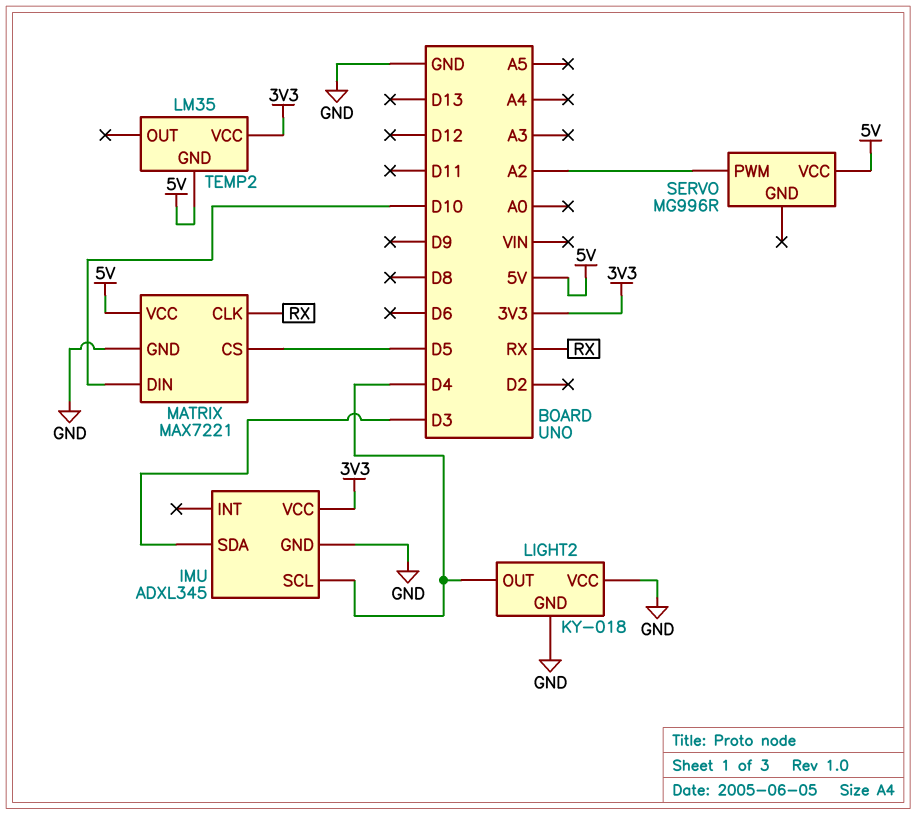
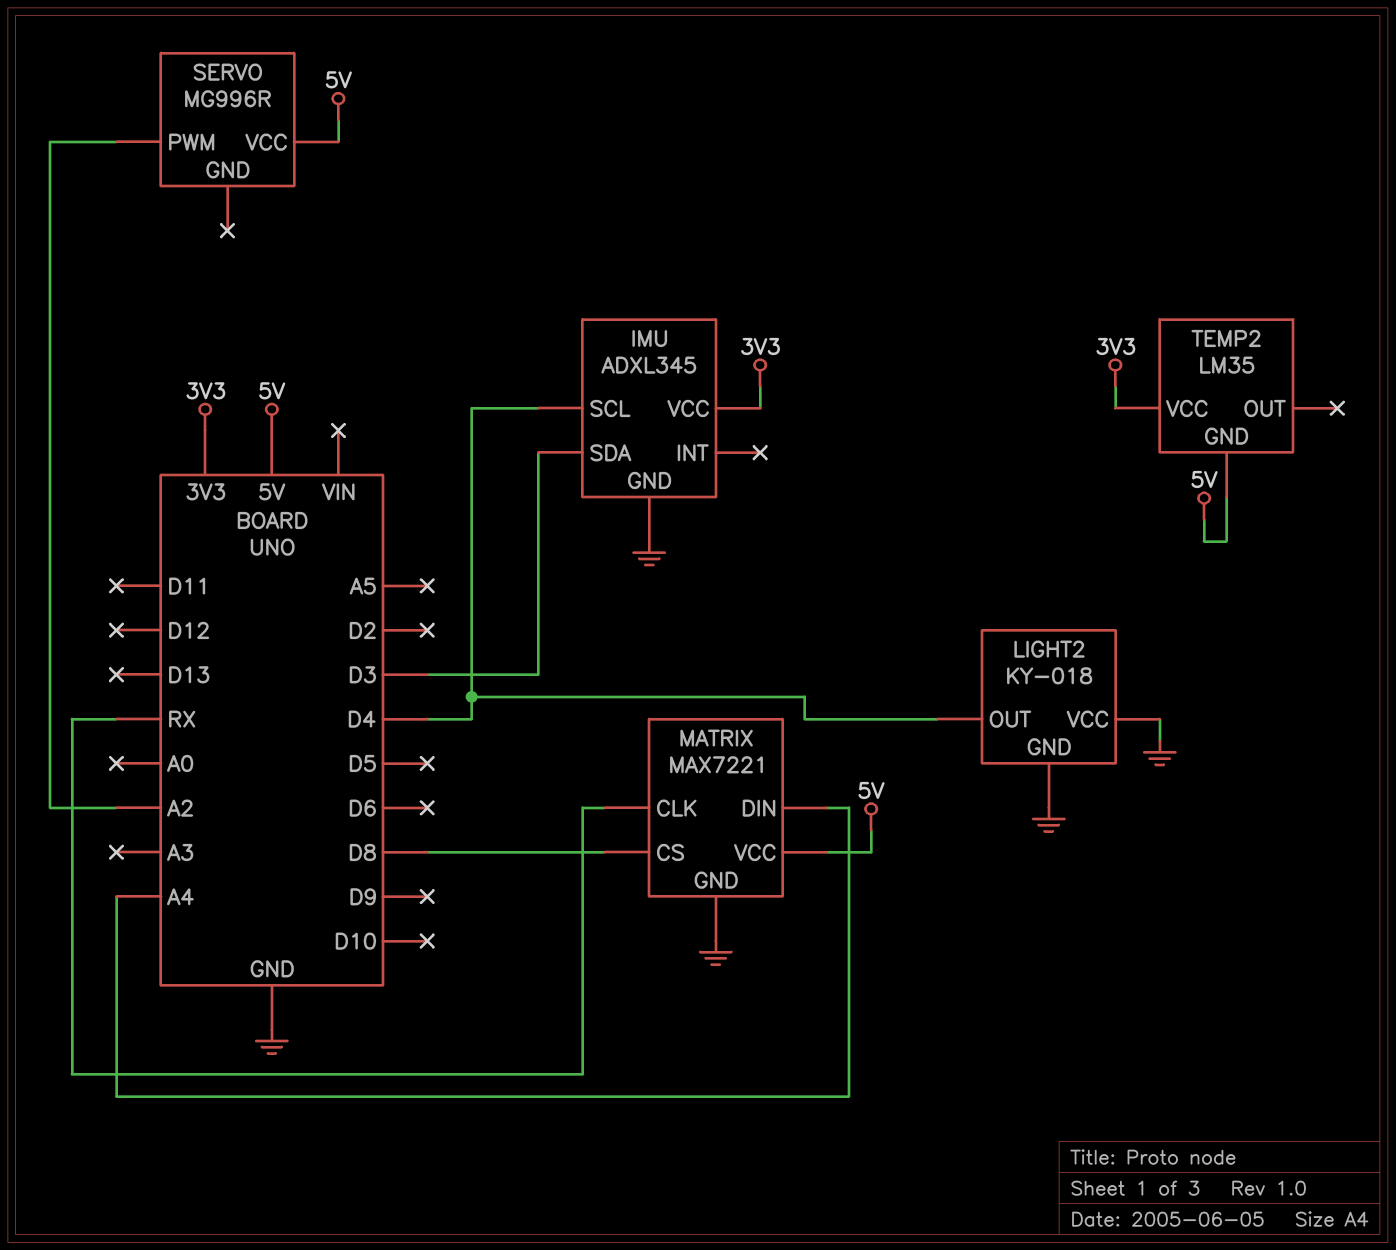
MATRIX pin CS: D5 -> D8
MATRIX pin DIN: D10 -> A4

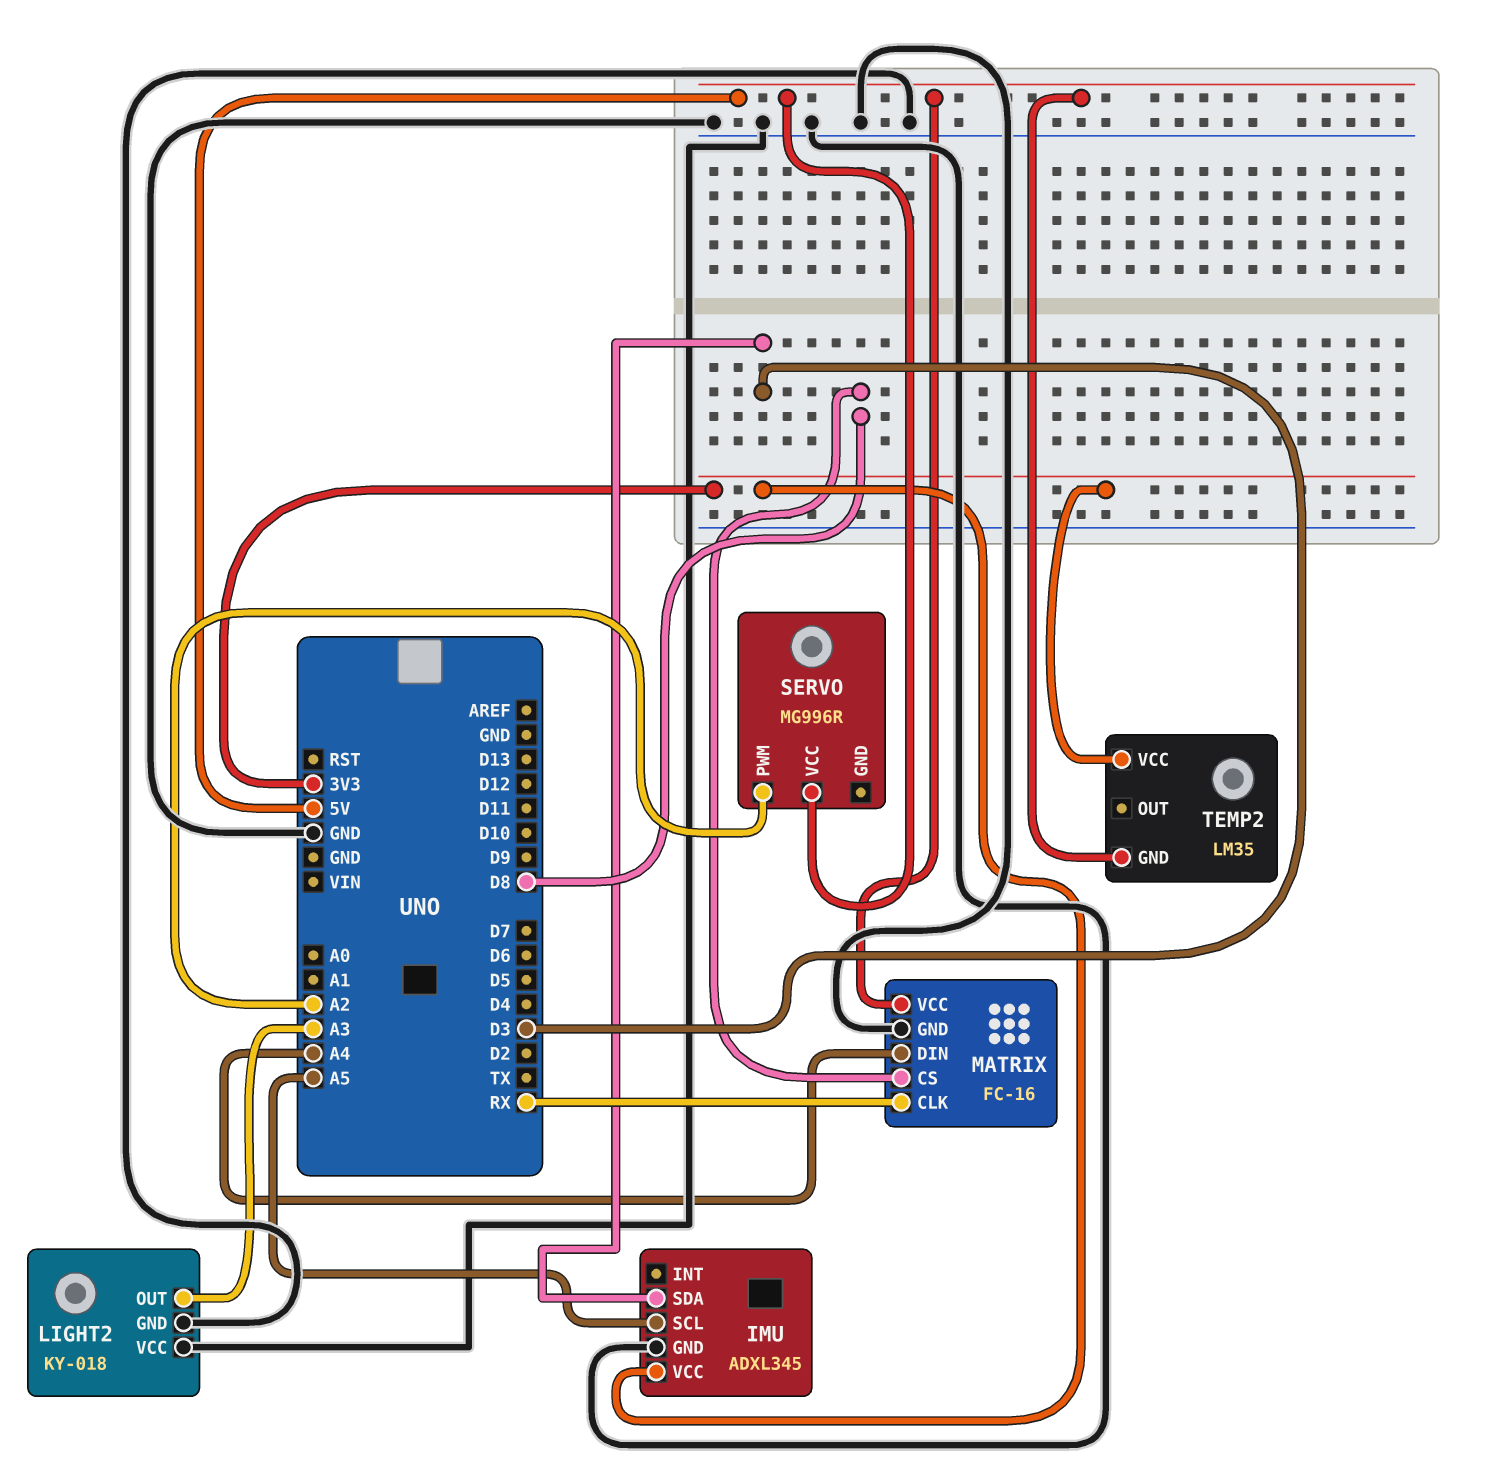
IMU pin SCL: D4 -> A5
LIGHT2 pin OUT: D4 -> A3
MATRIX: MAX7221 -> FC-16

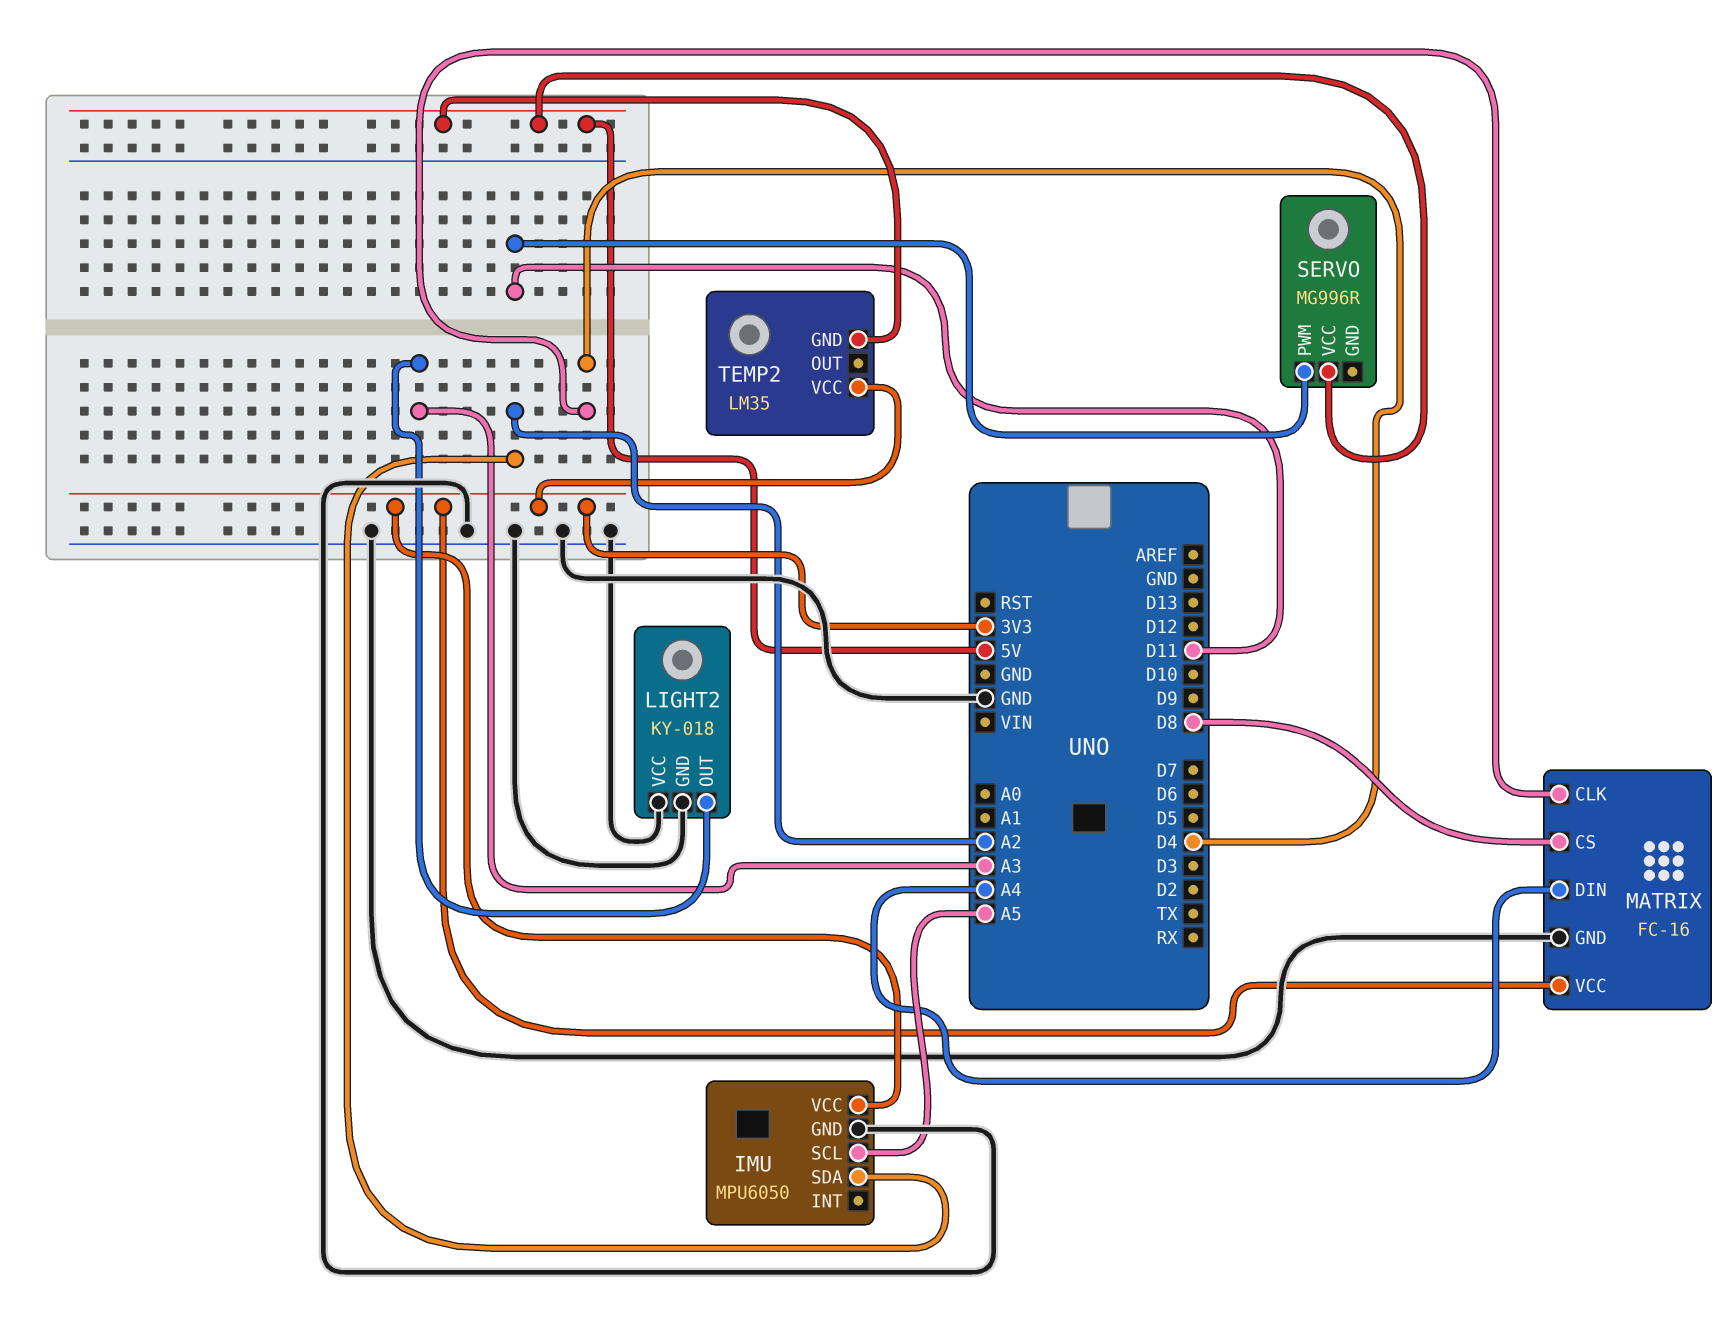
IMU: ADXL345 -> MPU6050
IMU pin SDA: D3 -> A2
MATRIX pin CLK: RX -> D4
MATRIX pin VCC: 5V -> 3V3
SERVO pin PWM: A2 -> D11

